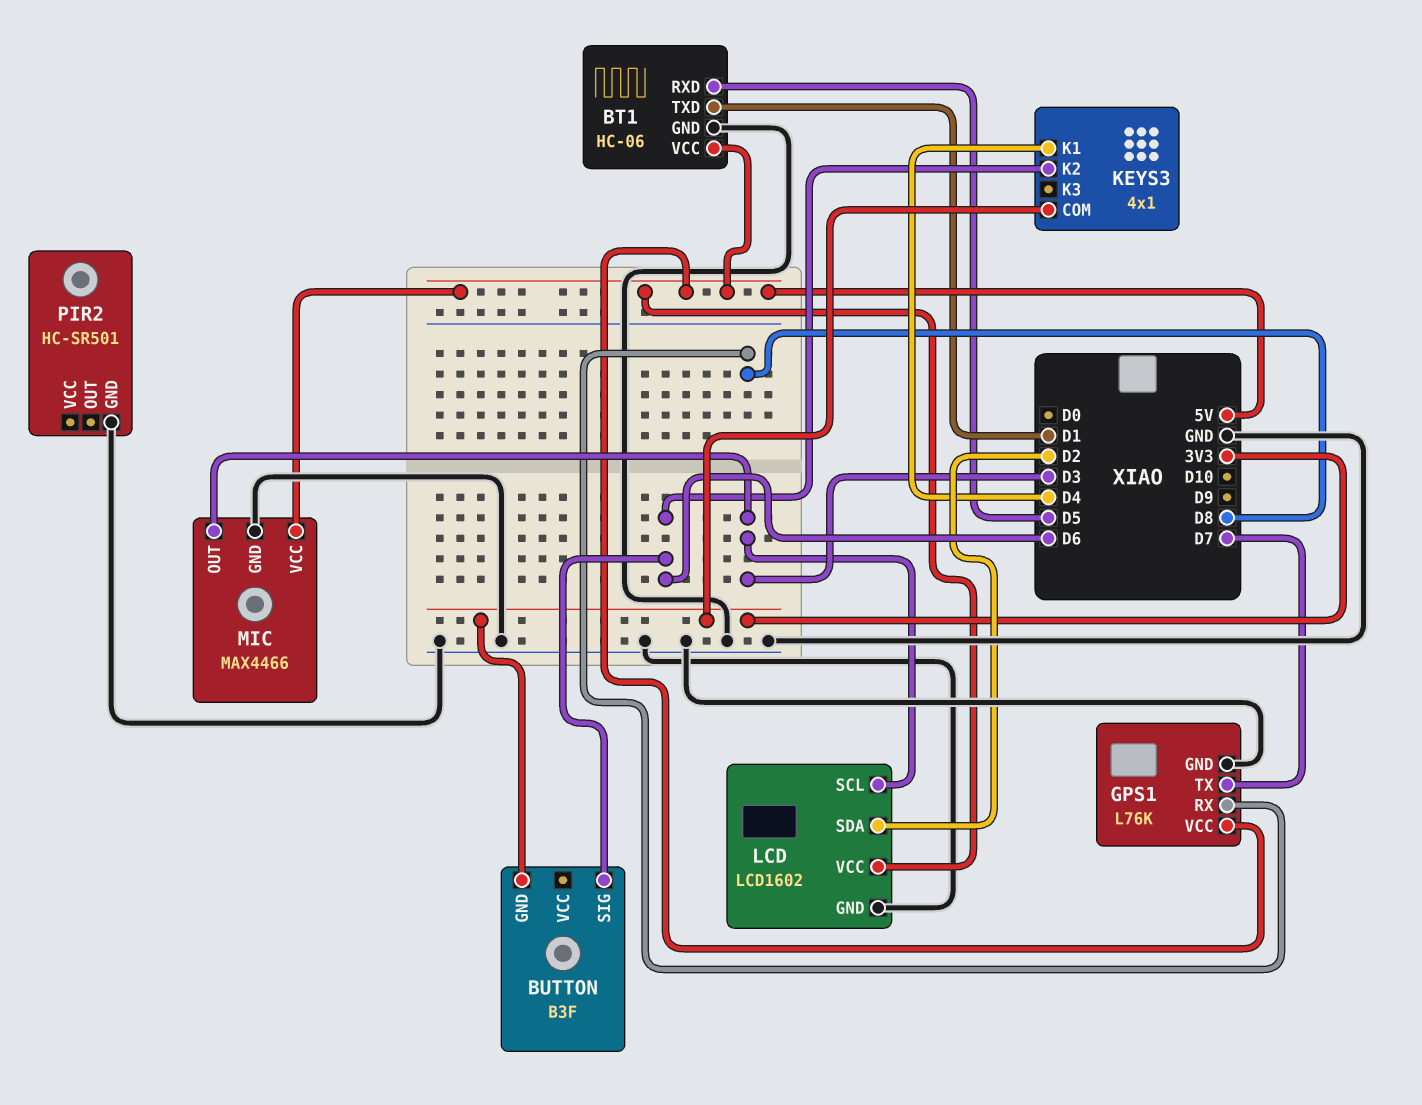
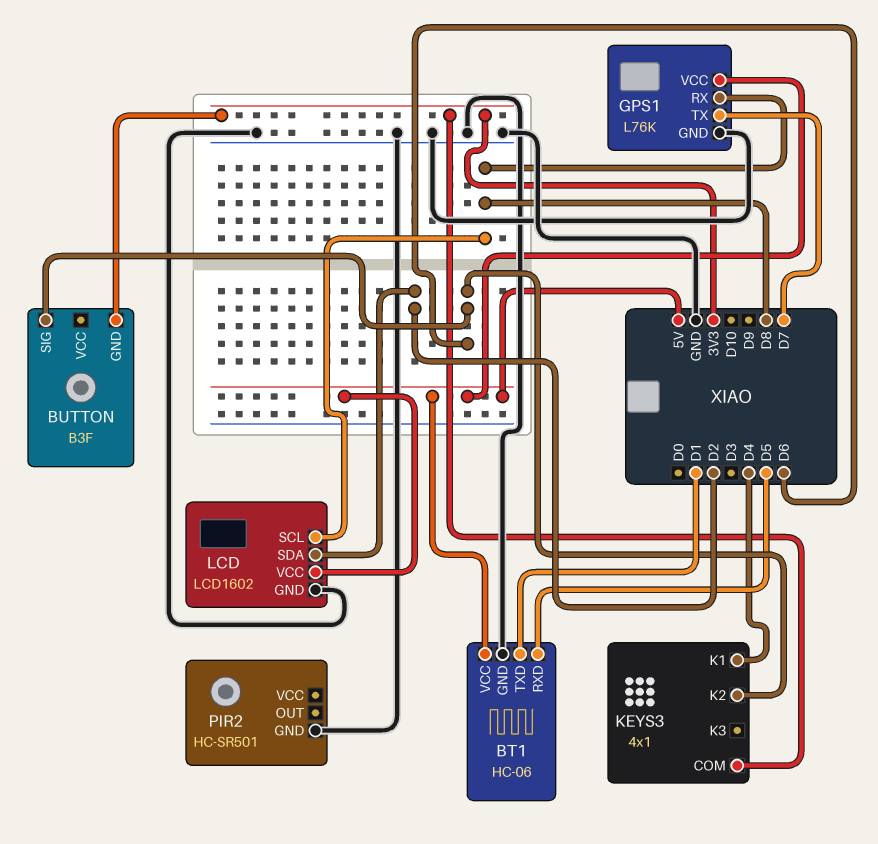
LCD pin SCL: D3 -> D8
MIC: MAX4466 -> none
MIC pin GND: GND -> none
MIC pin OUT: D3 -> none
MIC pin VCC: 5V -> none

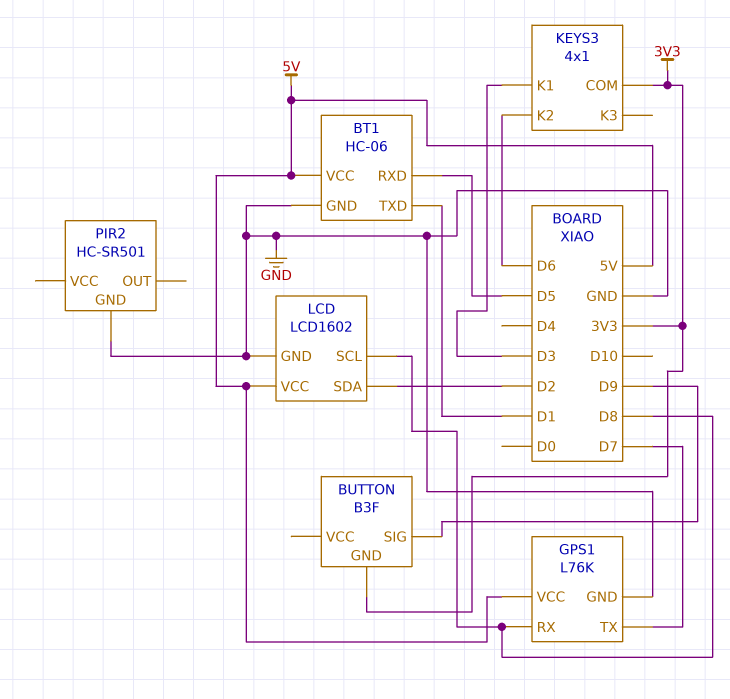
BUTTON pin SIG: D6 -> D9
KEYS3 pin K1: D4 -> D3

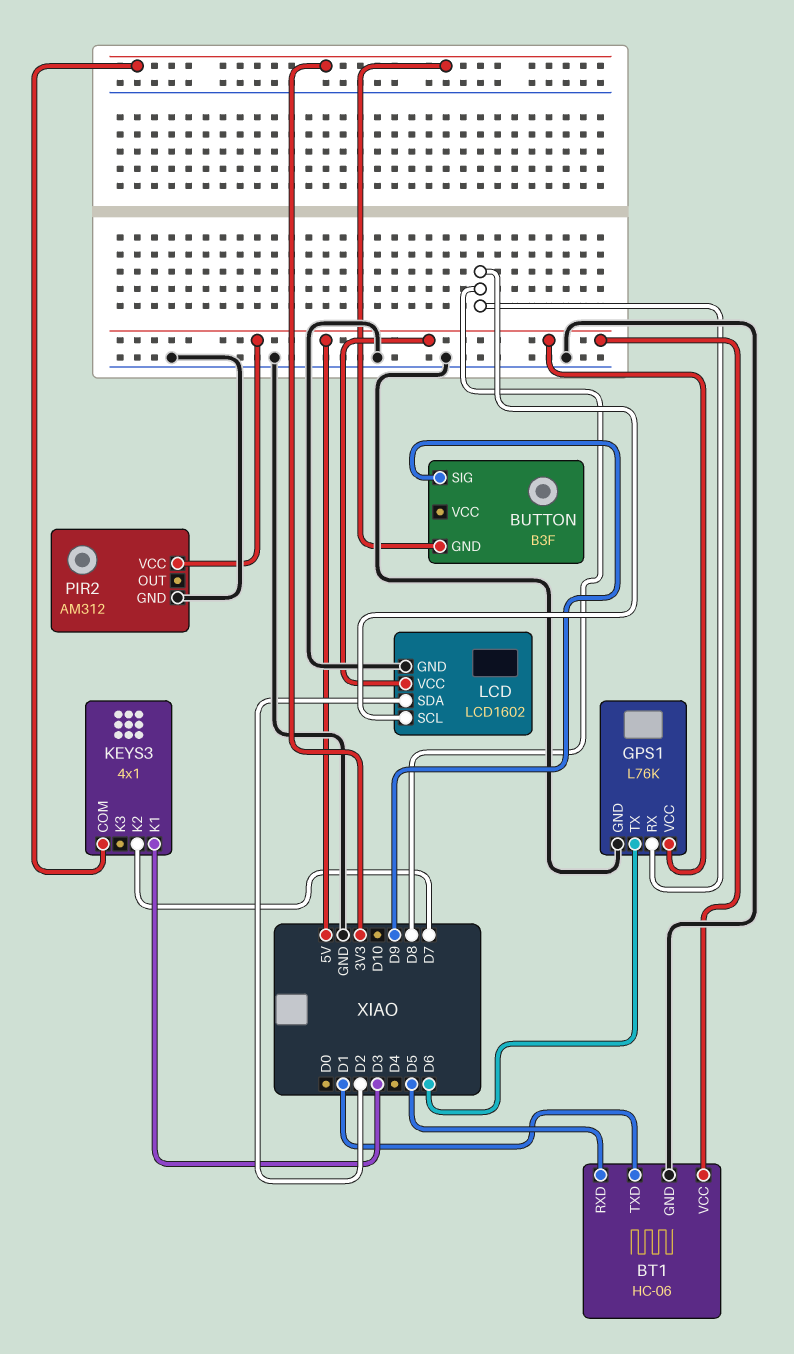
GPS1 pin TX: D7 -> D6
KEYS3 pin K2: D6 -> D7
PIR2: HC-SR501 -> AM312
PIR2 pin VCC: none -> 5V

